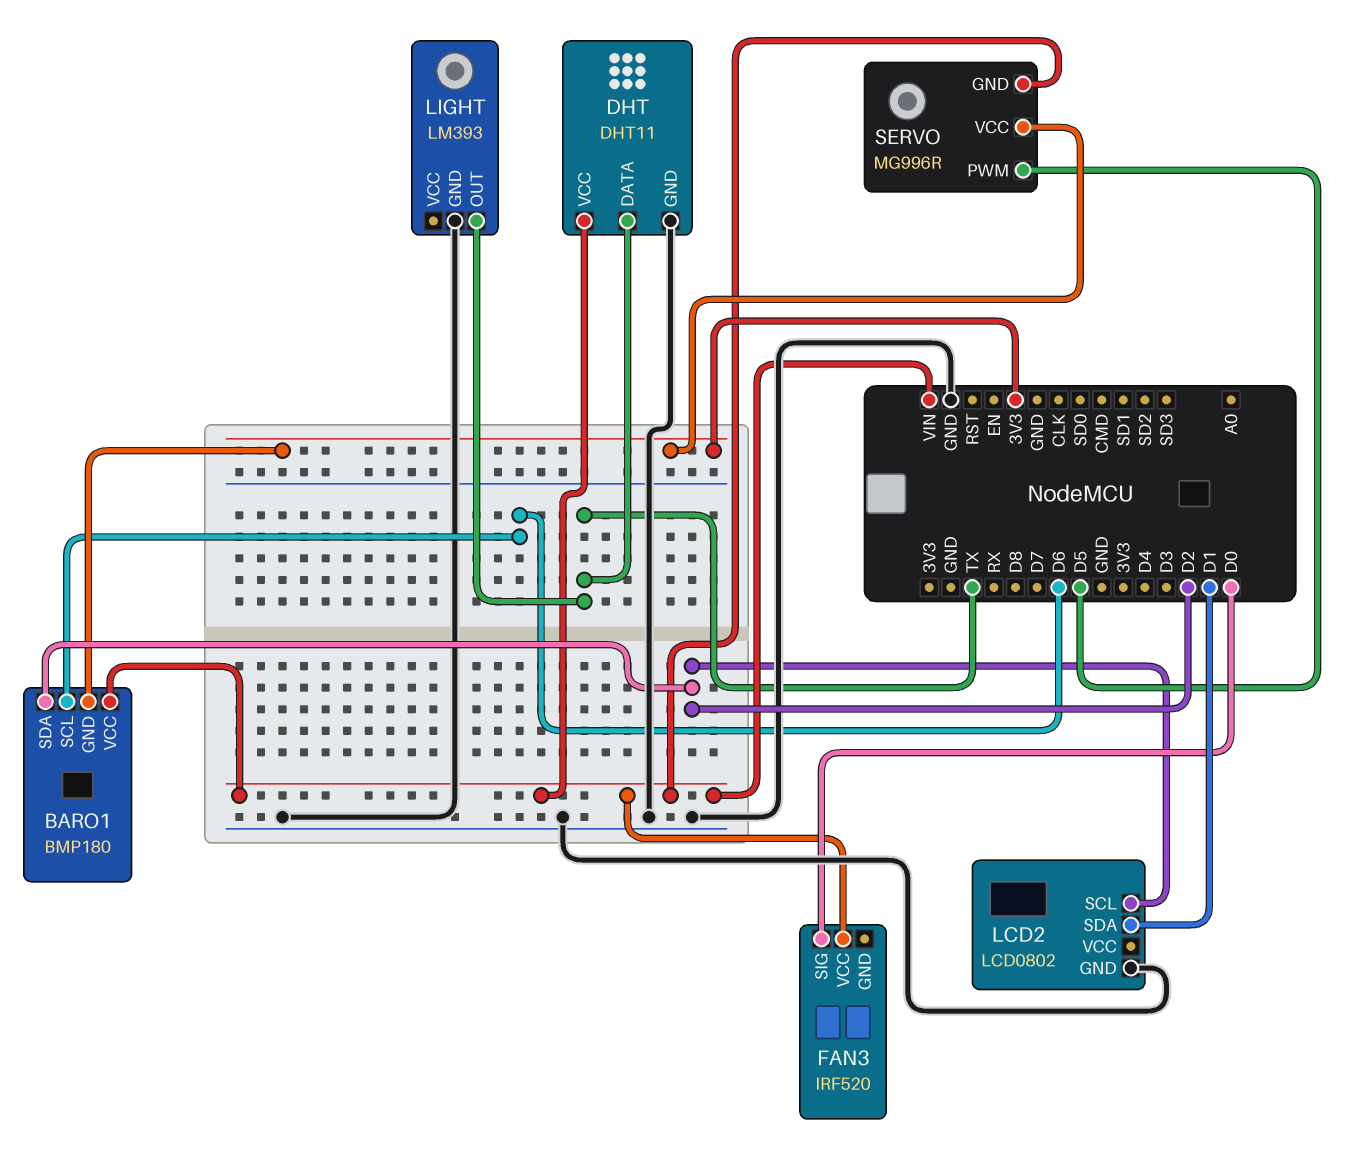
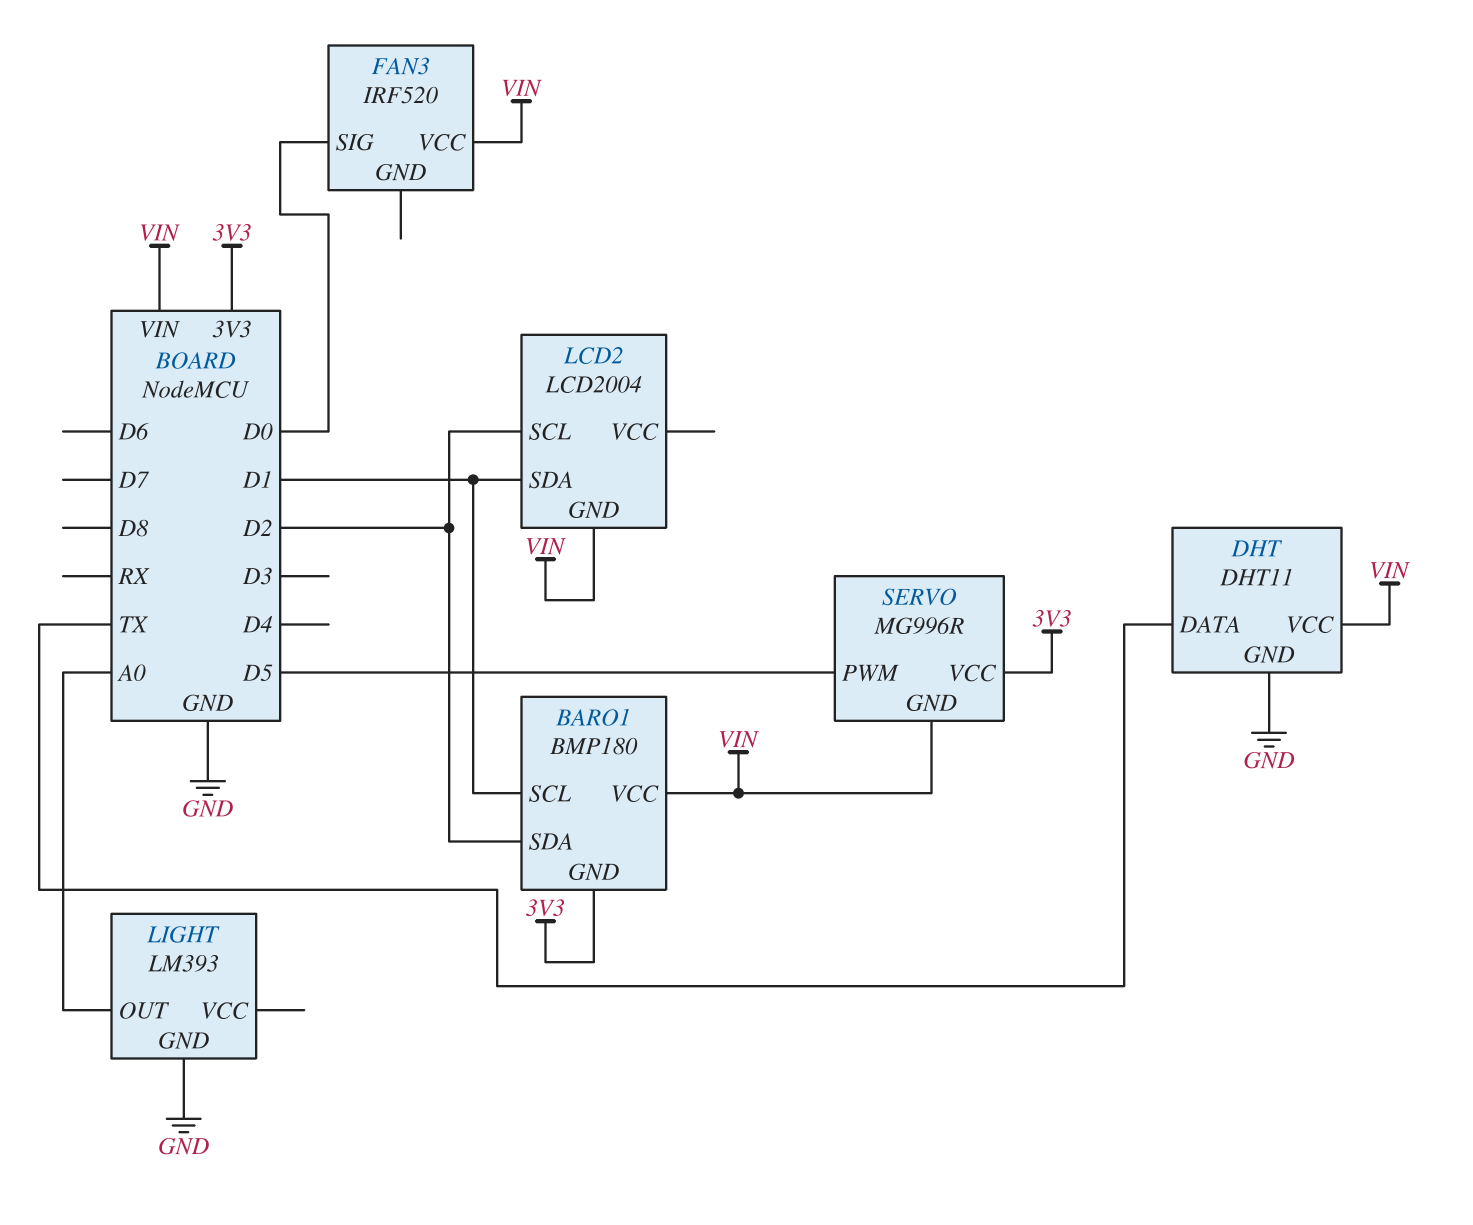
BARO1 pin SCL: D6 -> D1
LCD2: LCD0802 -> LCD2004
LCD2 pin GND: GND -> VIN
LIGHT pin OUT: TX -> A0

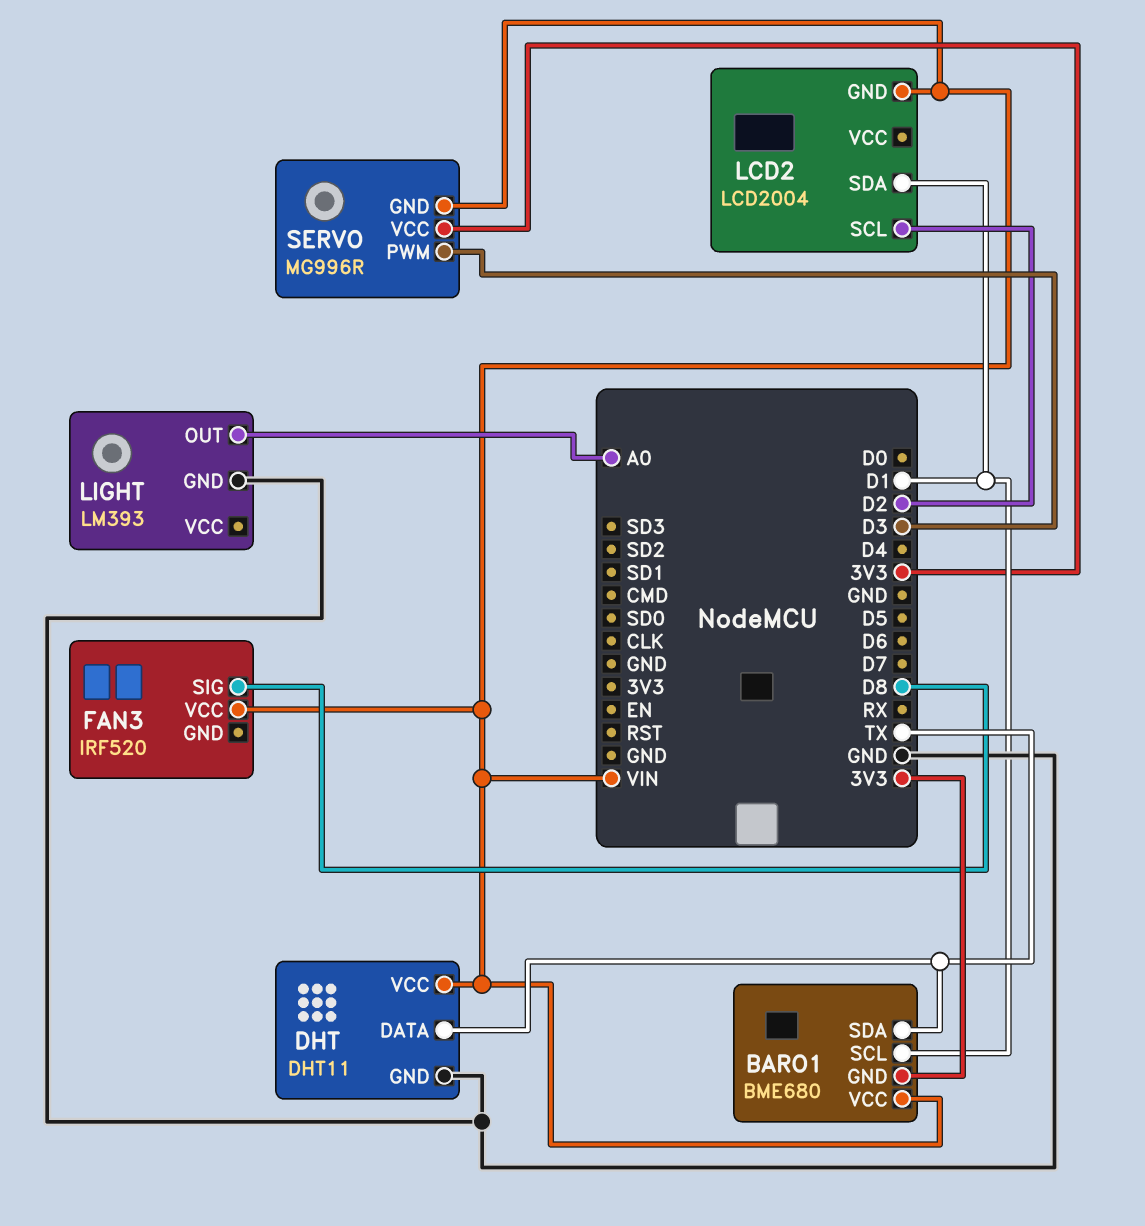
BARO1: BMP180 -> BME680
BARO1 pin SDA: D2 -> TX
FAN3 pin SIG: D0 -> D8
SERVO pin PWM: D5 -> D3

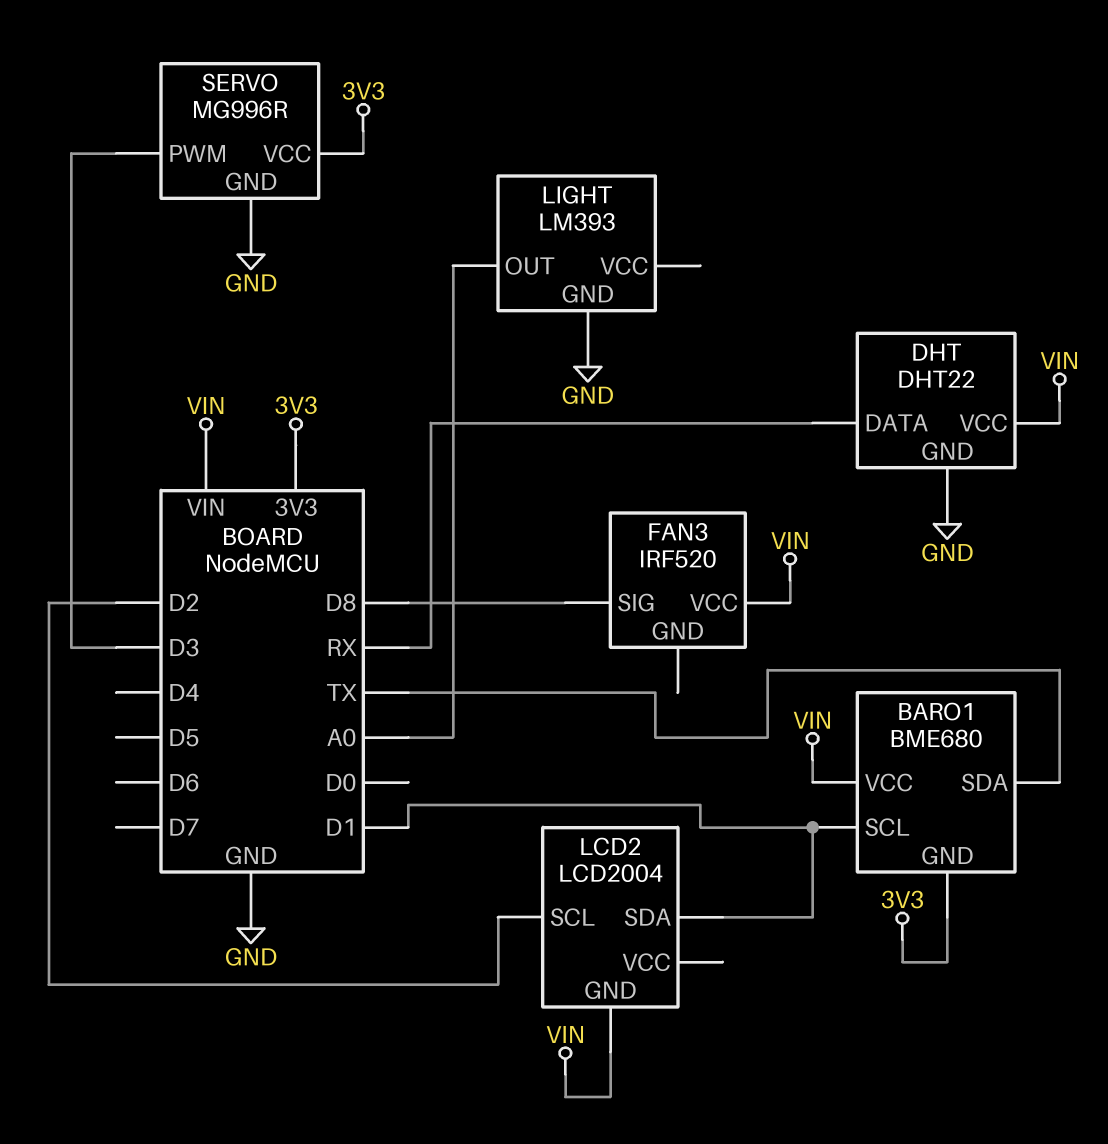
DHT: DHT11 -> DHT22
DHT pin DATA: TX -> RX
SERVO pin GND: VIN -> GND

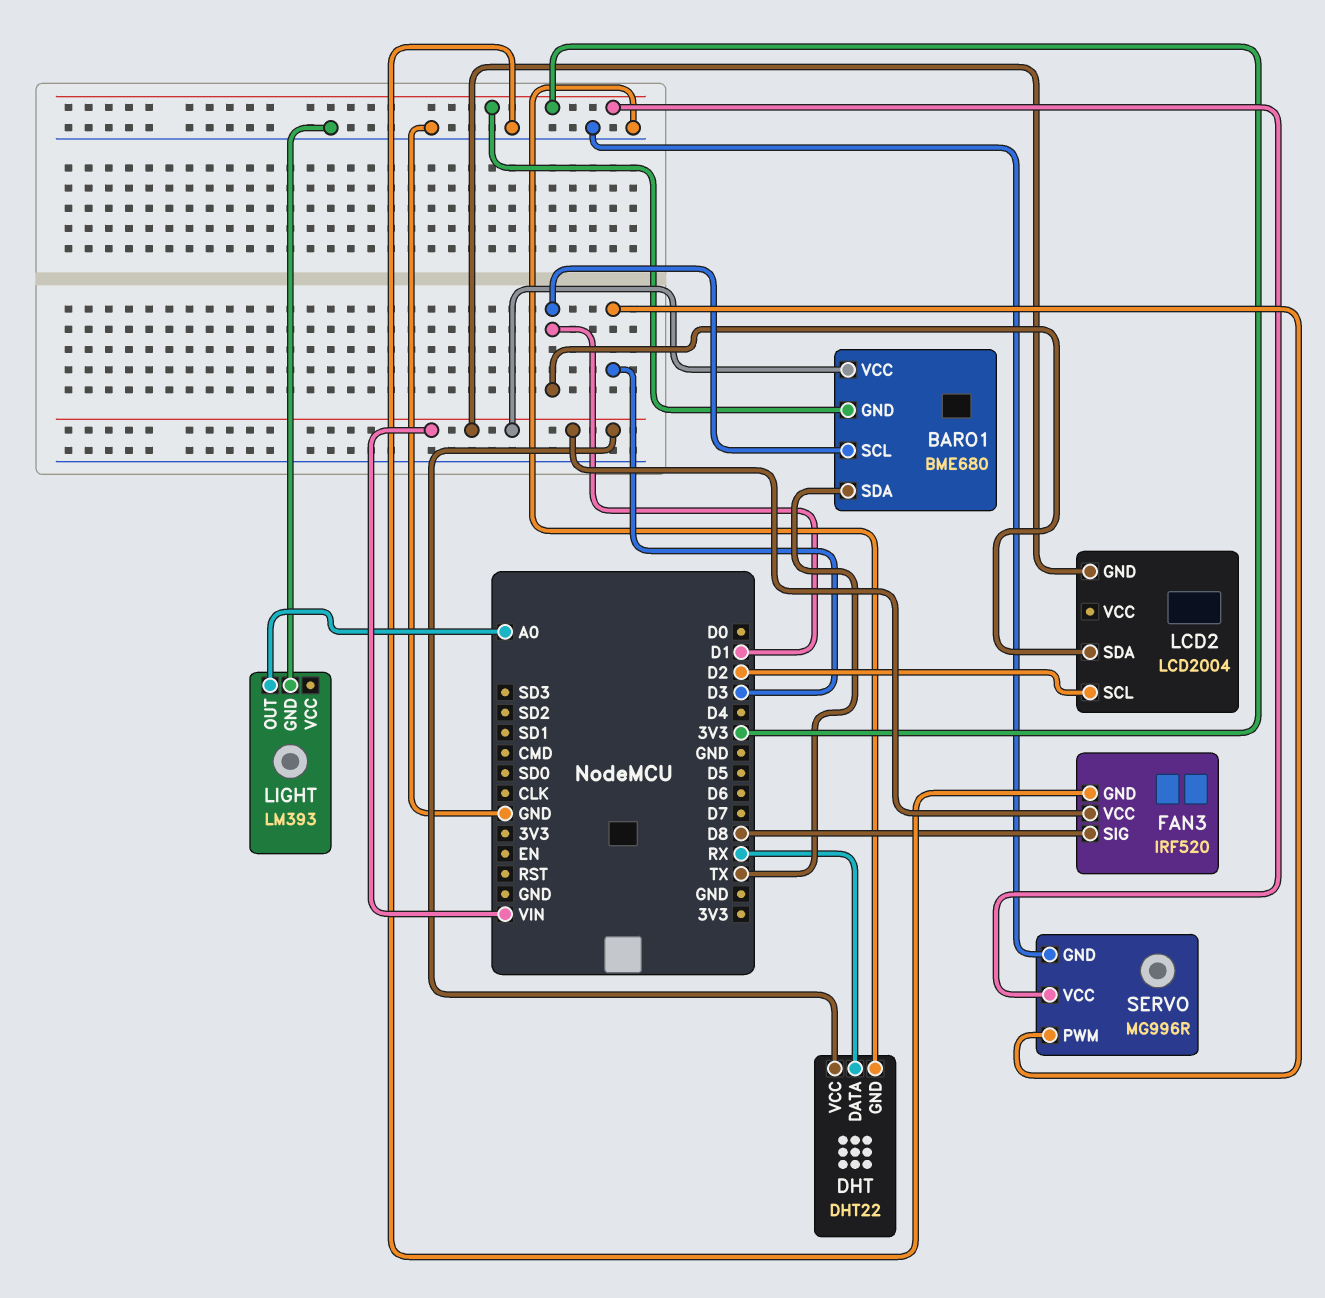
FAN3 pin GND: none -> GND

